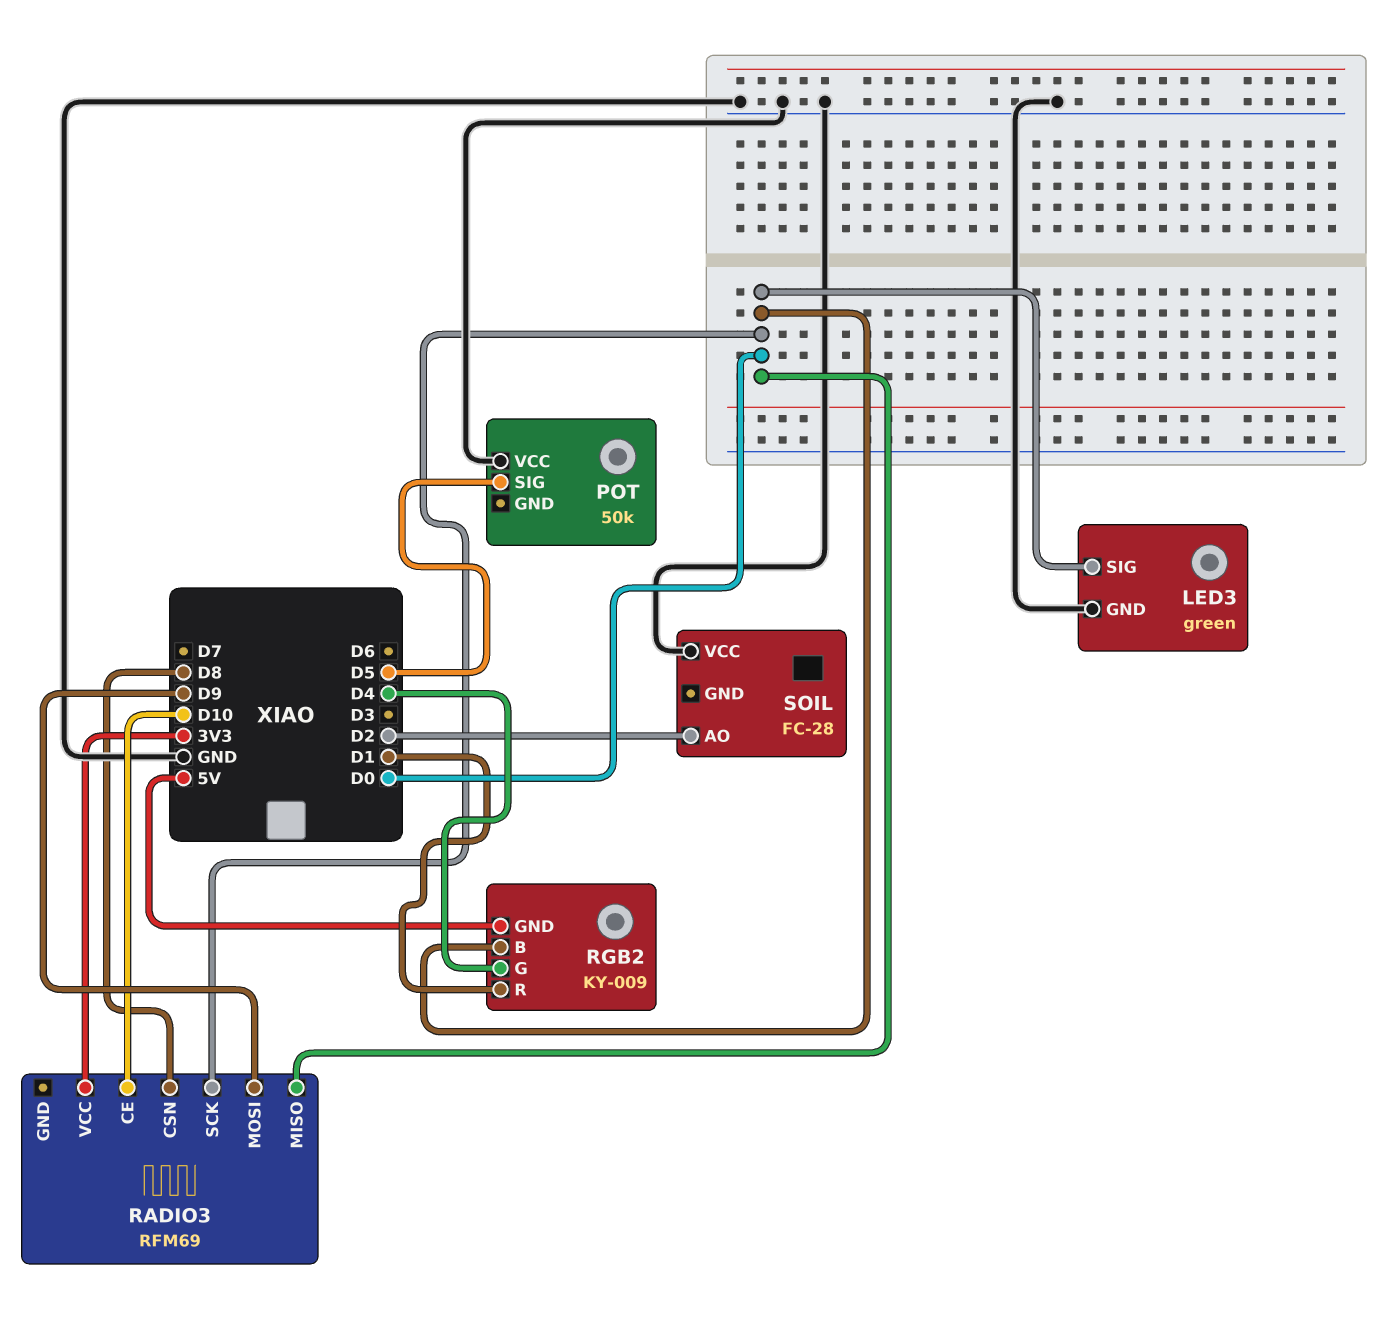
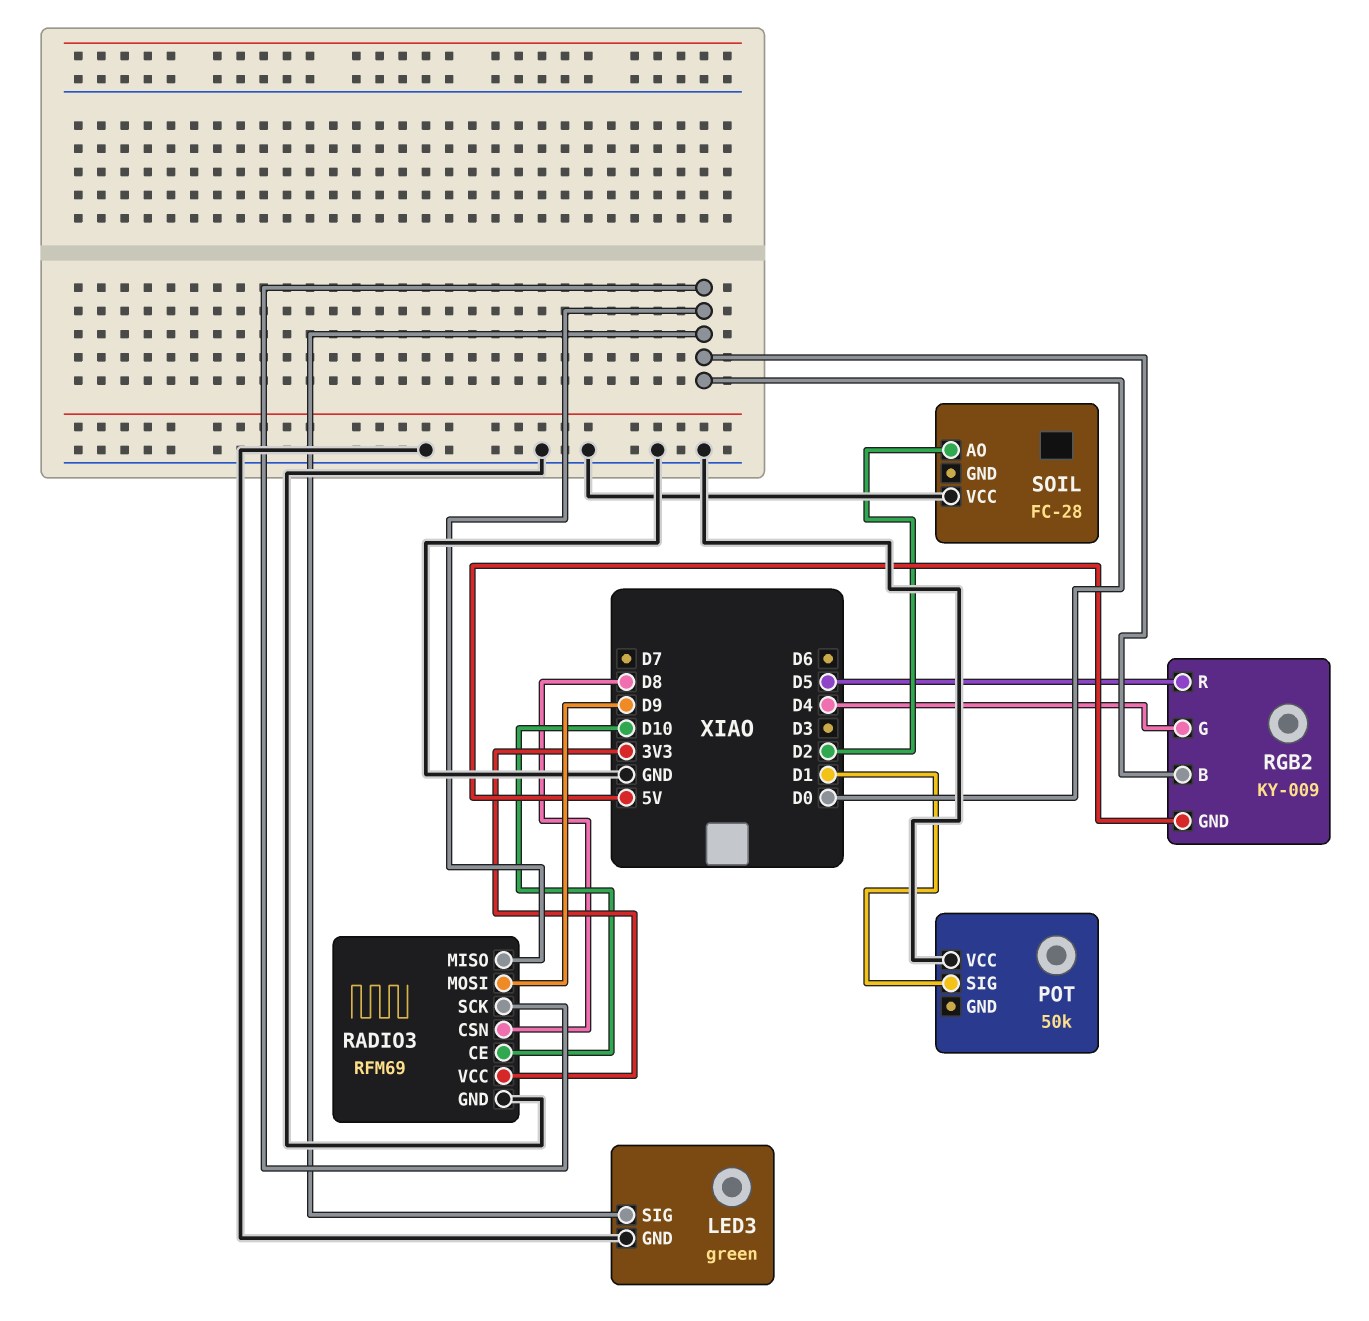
POT pin SIG: D5 -> D1
RADIO3 pin GND: none -> GND
RGB2 pin R: D1 -> D5

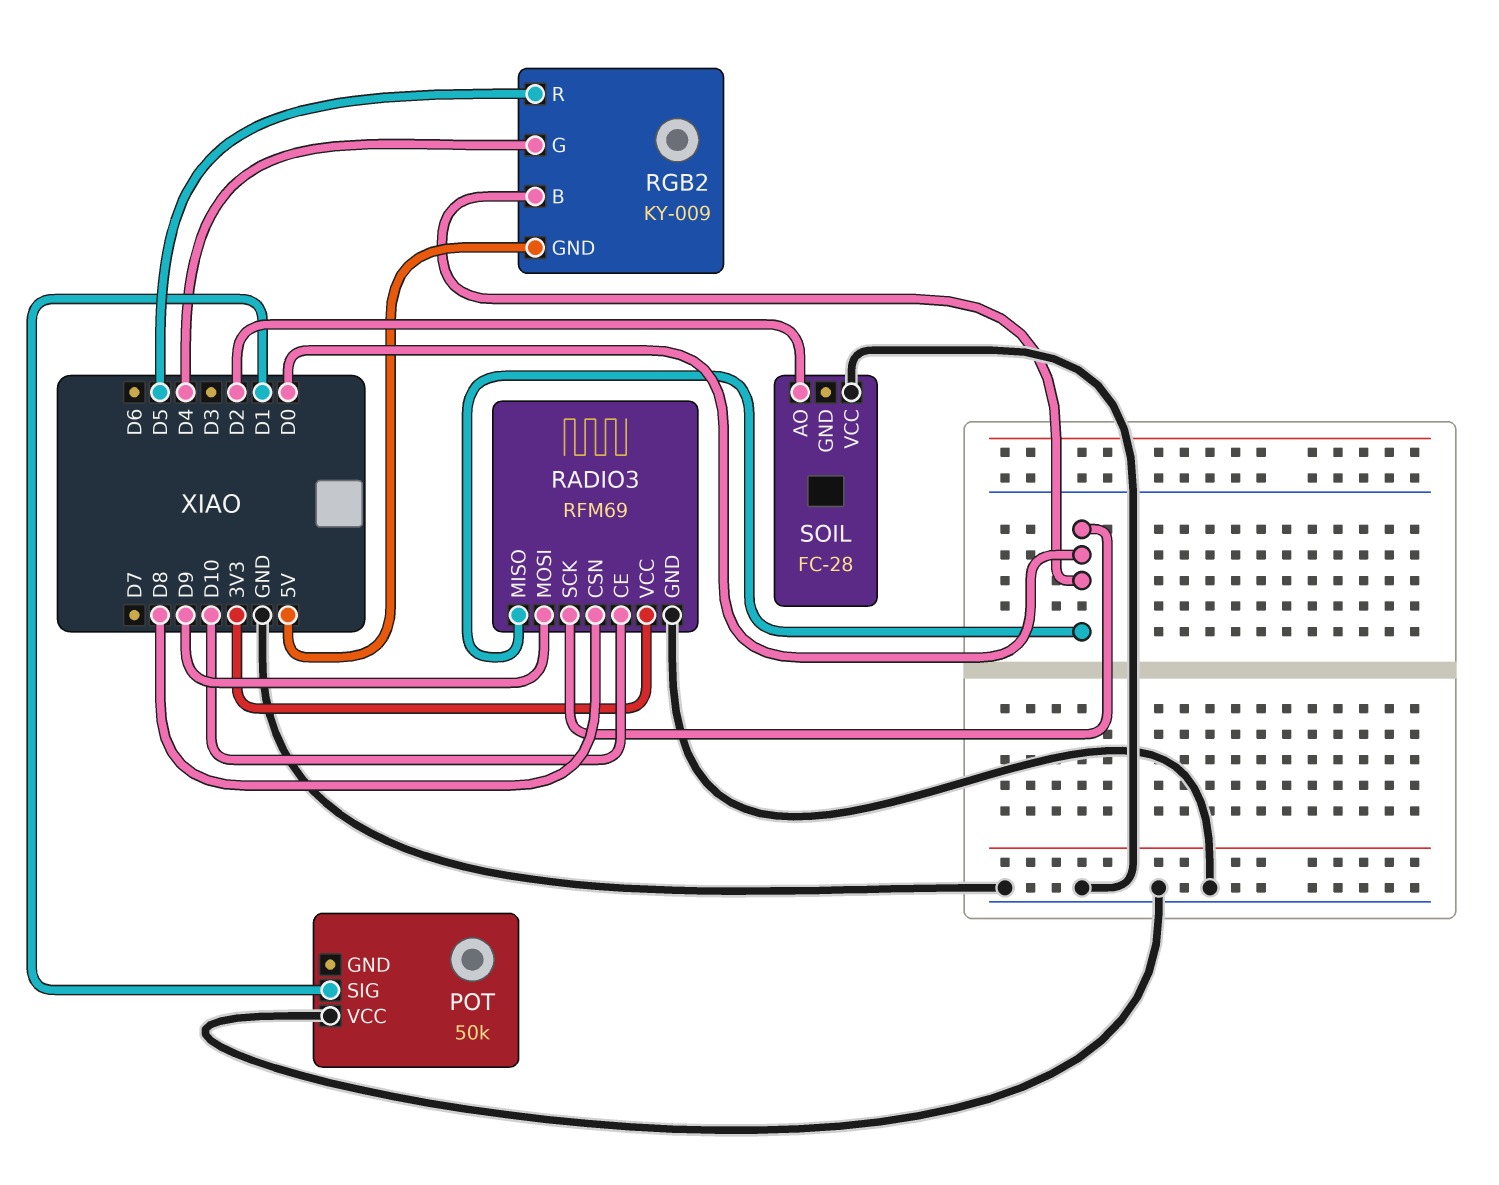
LED3: green -> none
LED3 pin GND: GND -> none
LED3 pin SIG: D0 -> none

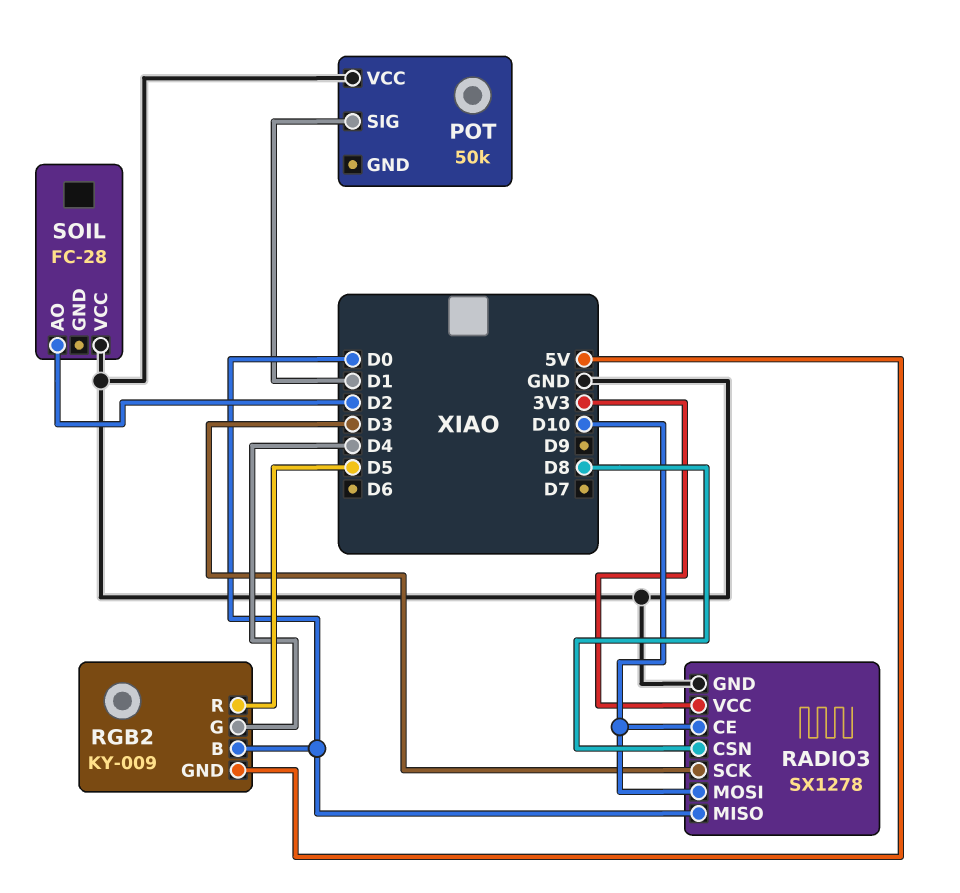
RADIO3: RFM69 -> SX1278
RADIO3 pin MOSI: D9 -> D10
RADIO3 pin SCK: D0 -> D3

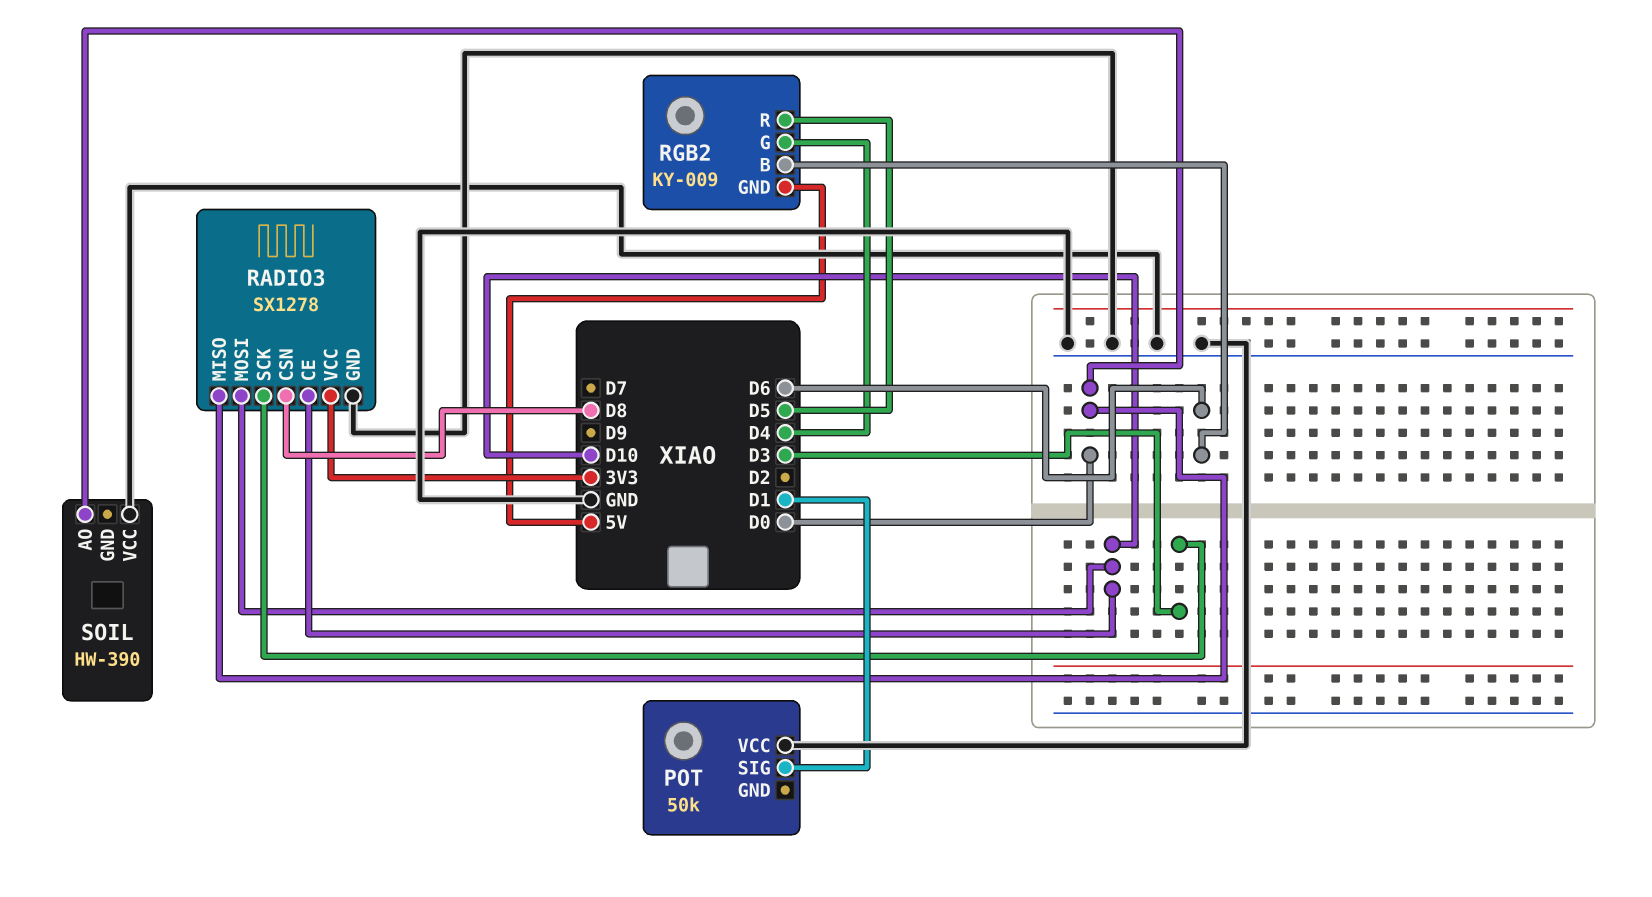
RGB2 pin B: D0 -> D6
SOIL: FC-28 -> HW-390
SOIL pin AO: D2 -> D0

